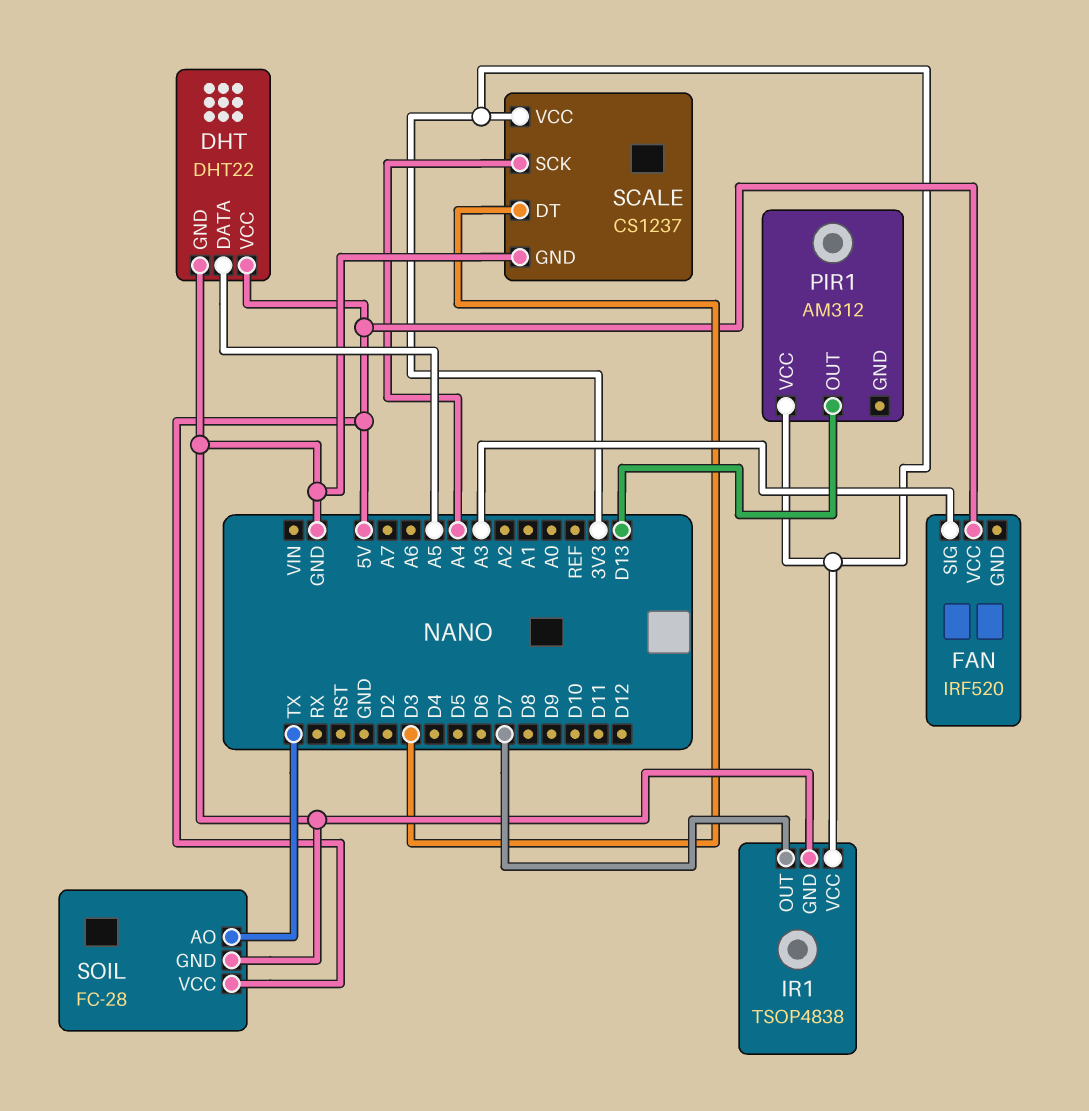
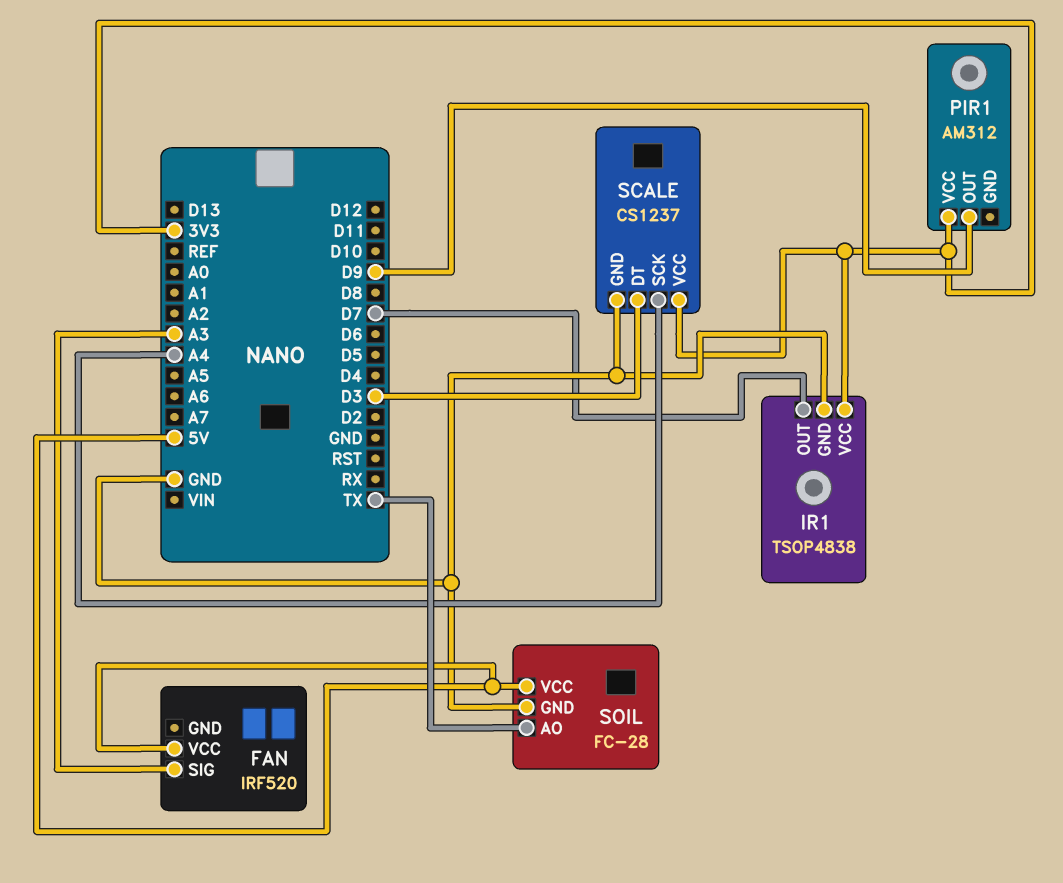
DHT: DHT22 -> none
DHT pin DATA: A5 -> none
DHT pin GND: GND -> none
DHT pin VCC: 5V -> none
PIR1 pin OUT: D13 -> D9

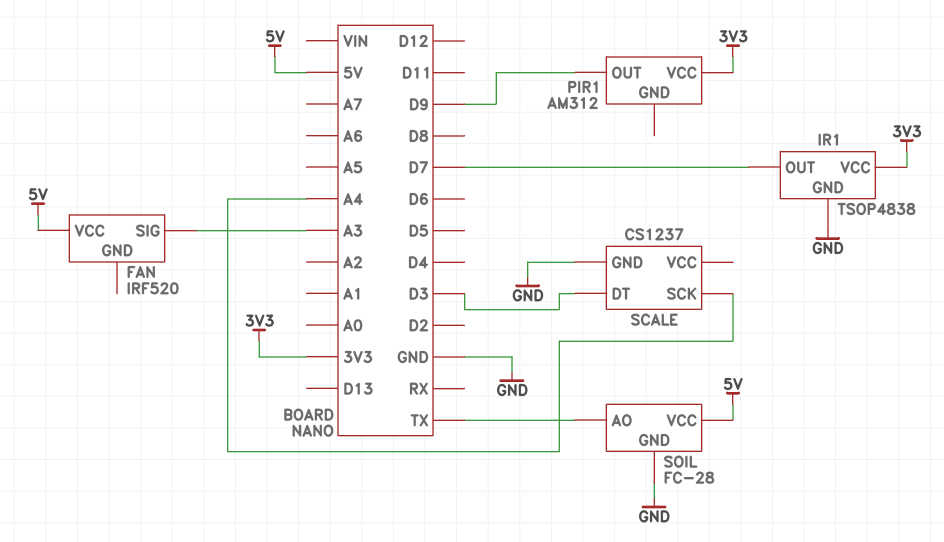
SCALE pin VCC: 3V3 -> none

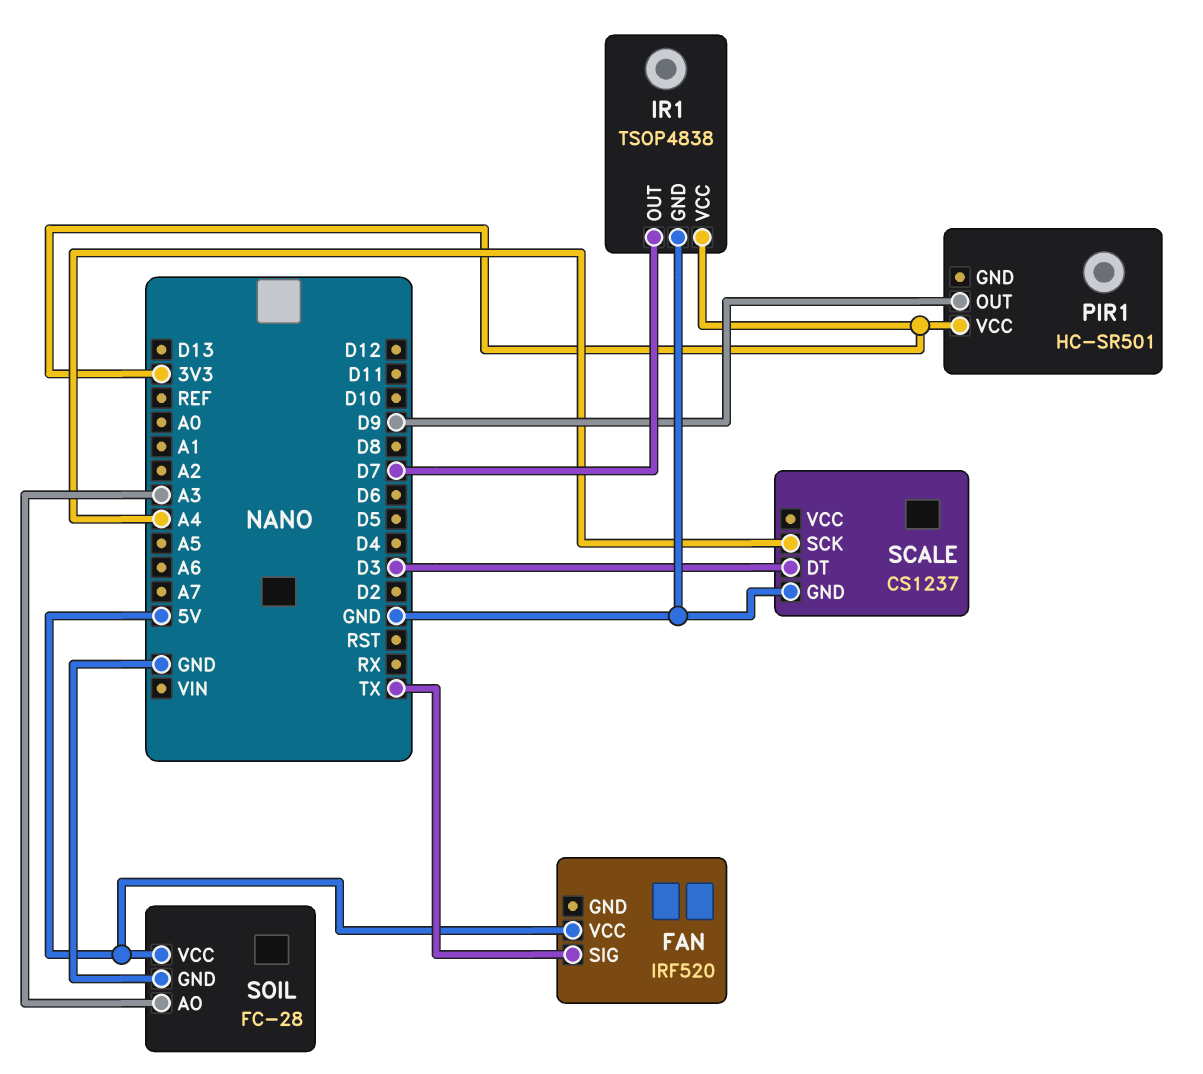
FAN pin SIG: A3 -> TX
PIR1: AM312 -> HC-SR501
SOIL pin AO: TX -> A3

